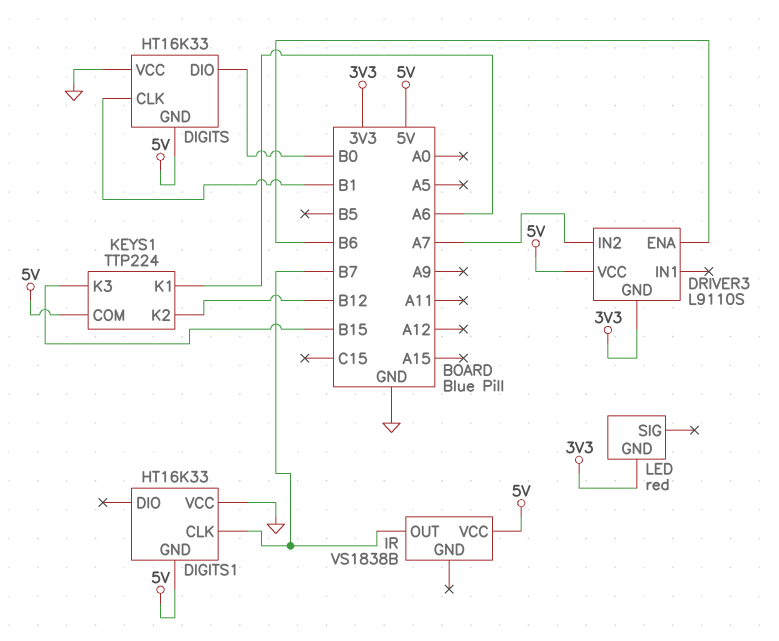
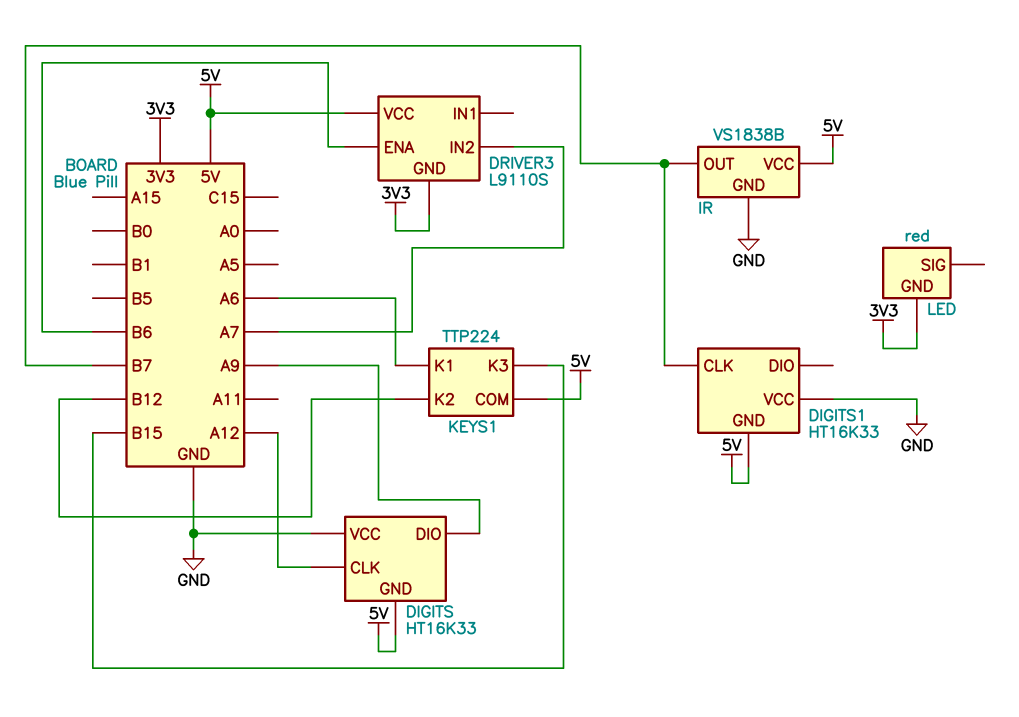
DIGITS pin CLK: B1 -> A12
DIGITS pin DIO: B0 -> A9
IR pin GND: none -> GND

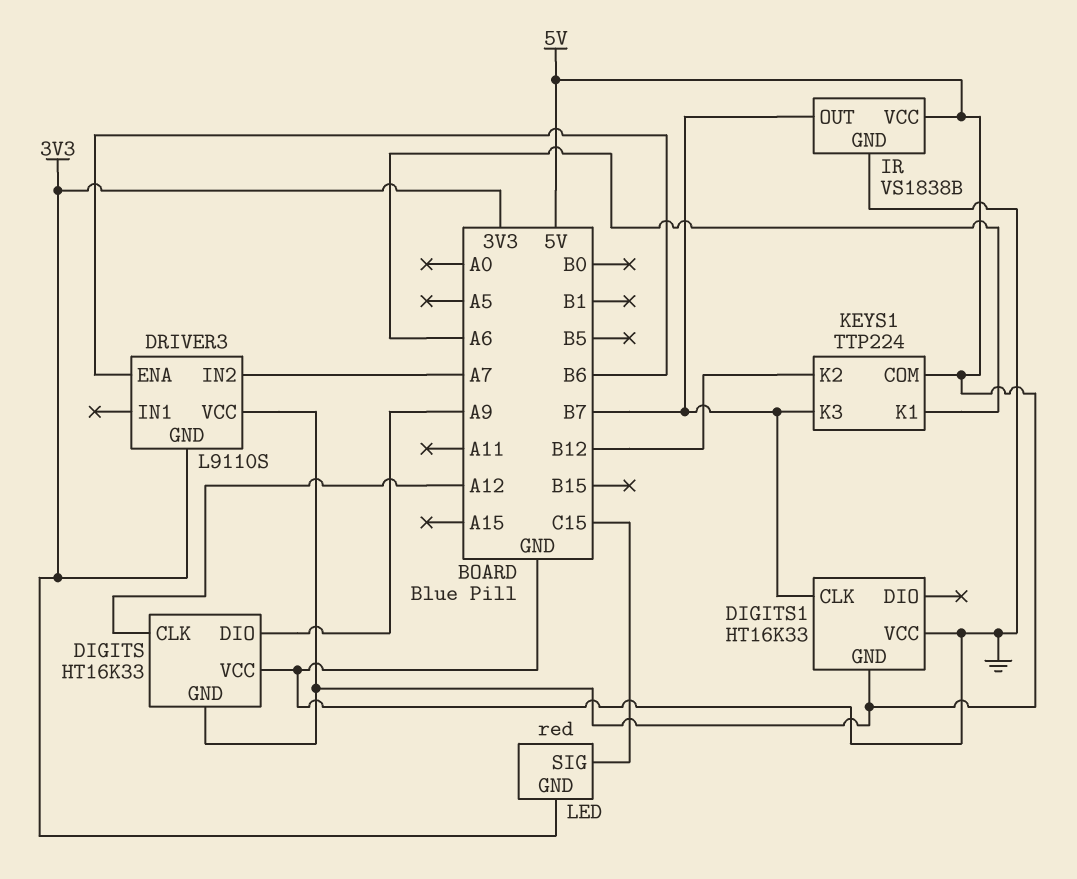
KEYS1 pin K3: B15 -> B7
LED pin SIG: none -> C15

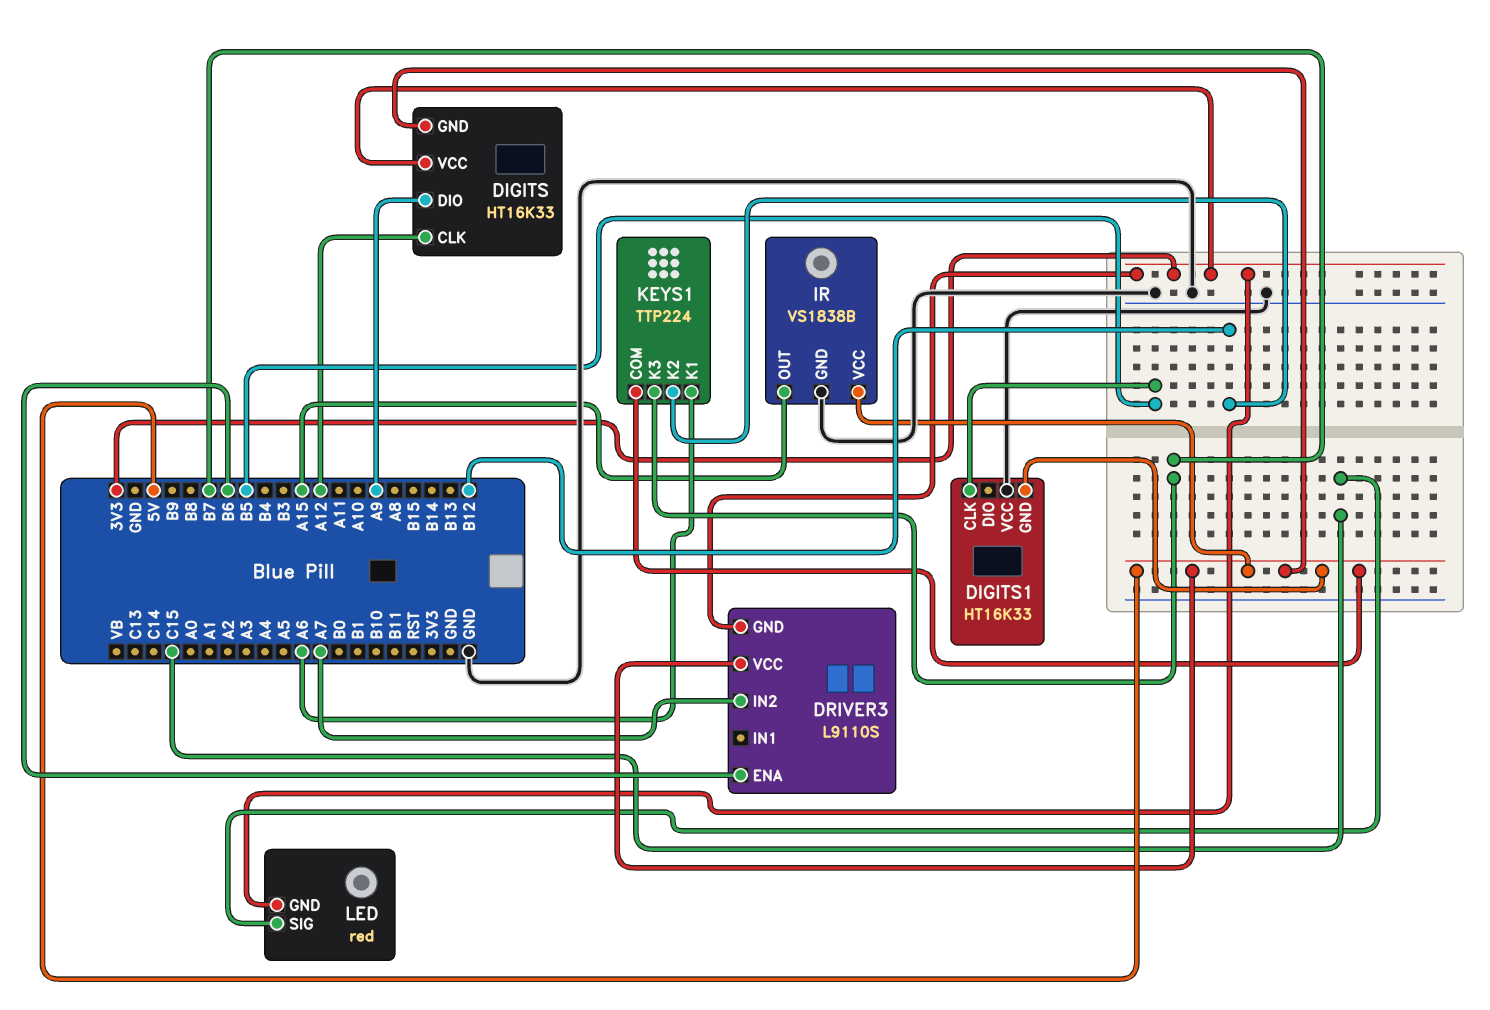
DIGITS pin VCC: GND -> 3V3
DIGITS1 pin CLK: B7 -> B5
IR pin OUT: B7 -> A15

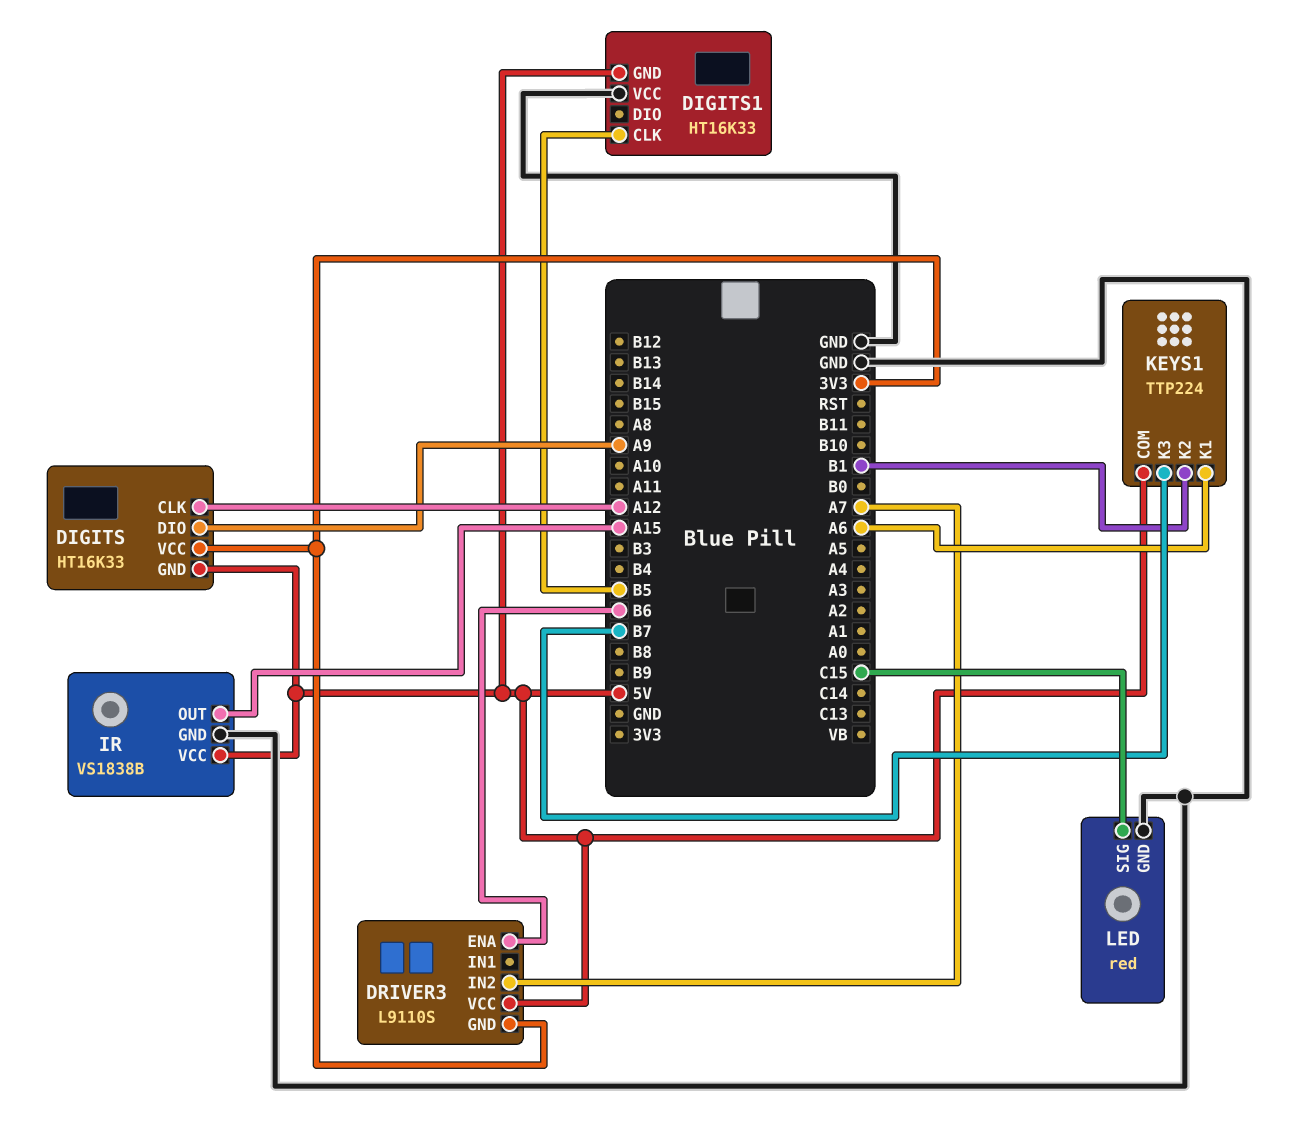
KEYS1 pin K2: B12 -> B1
LED pin GND: 3V3 -> GND

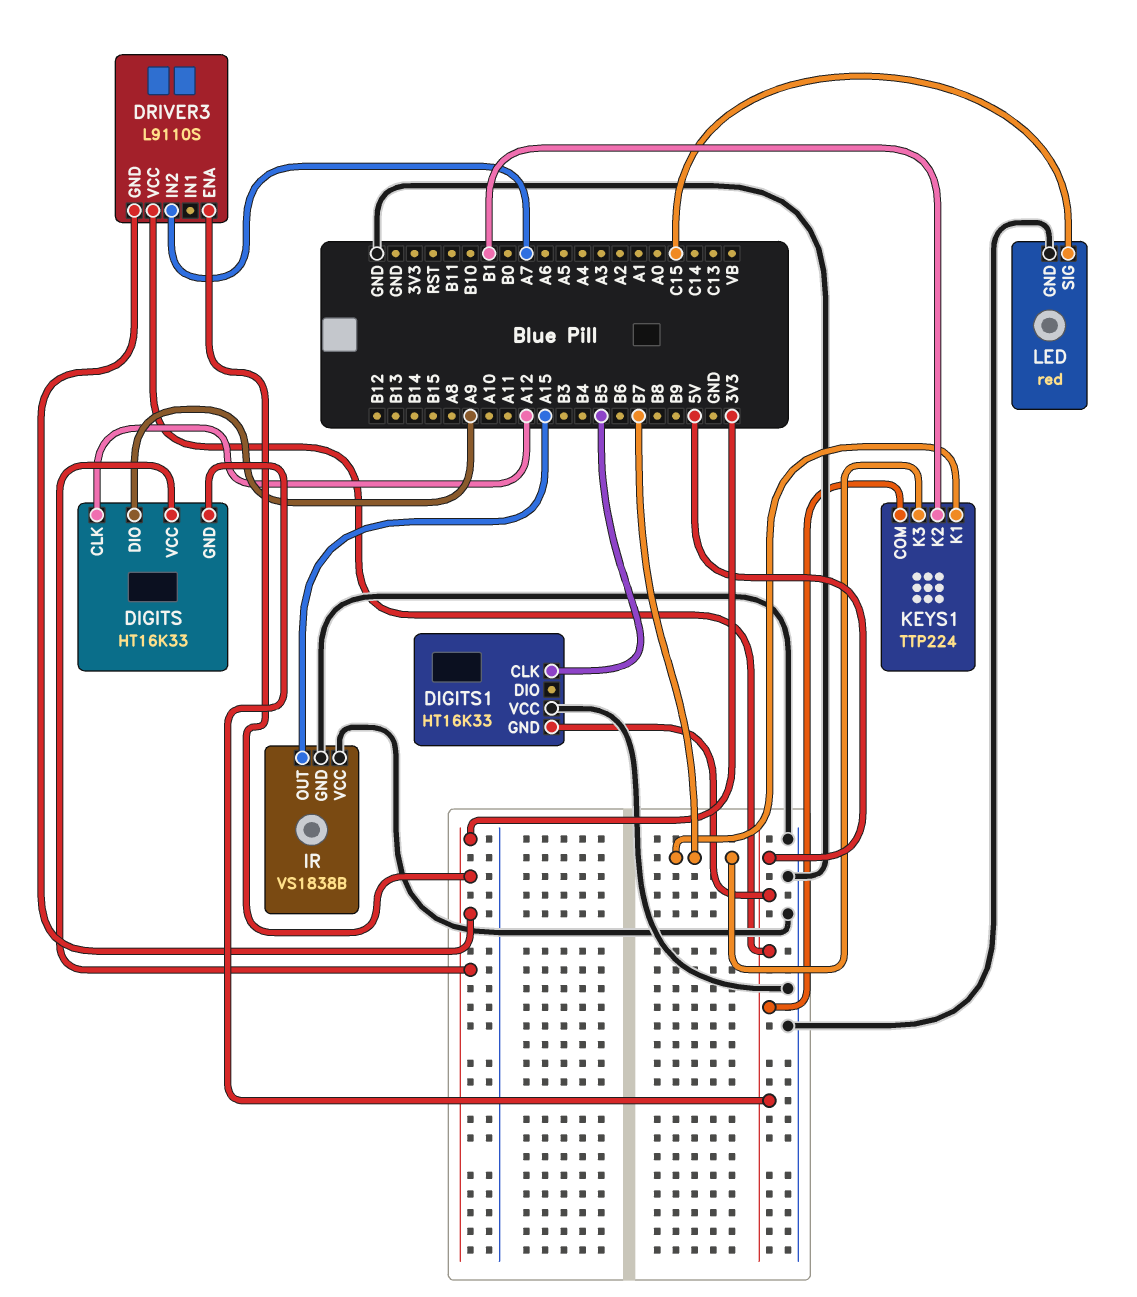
DRIVER3 pin ENA: B6 -> 3V3
IR pin VCC: 5V -> GND
KEYS1 pin K1: A6 -> B7

